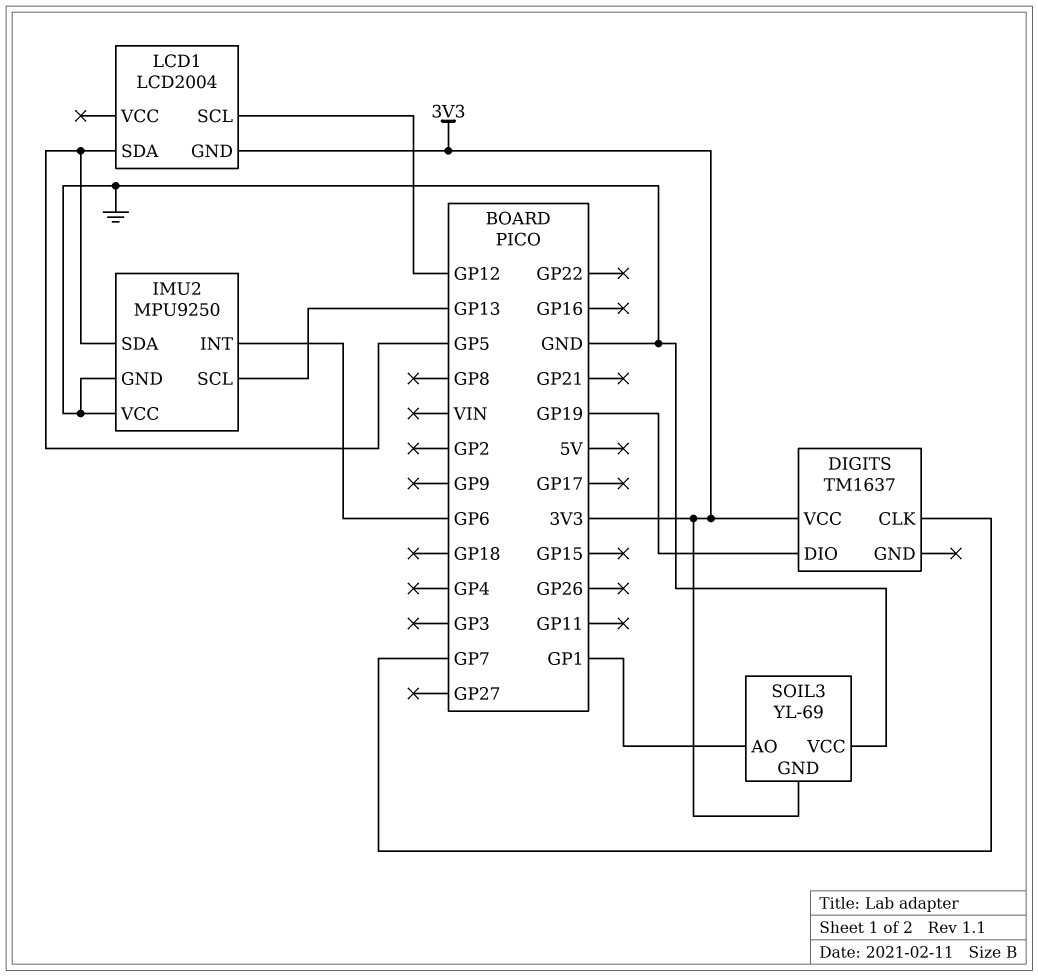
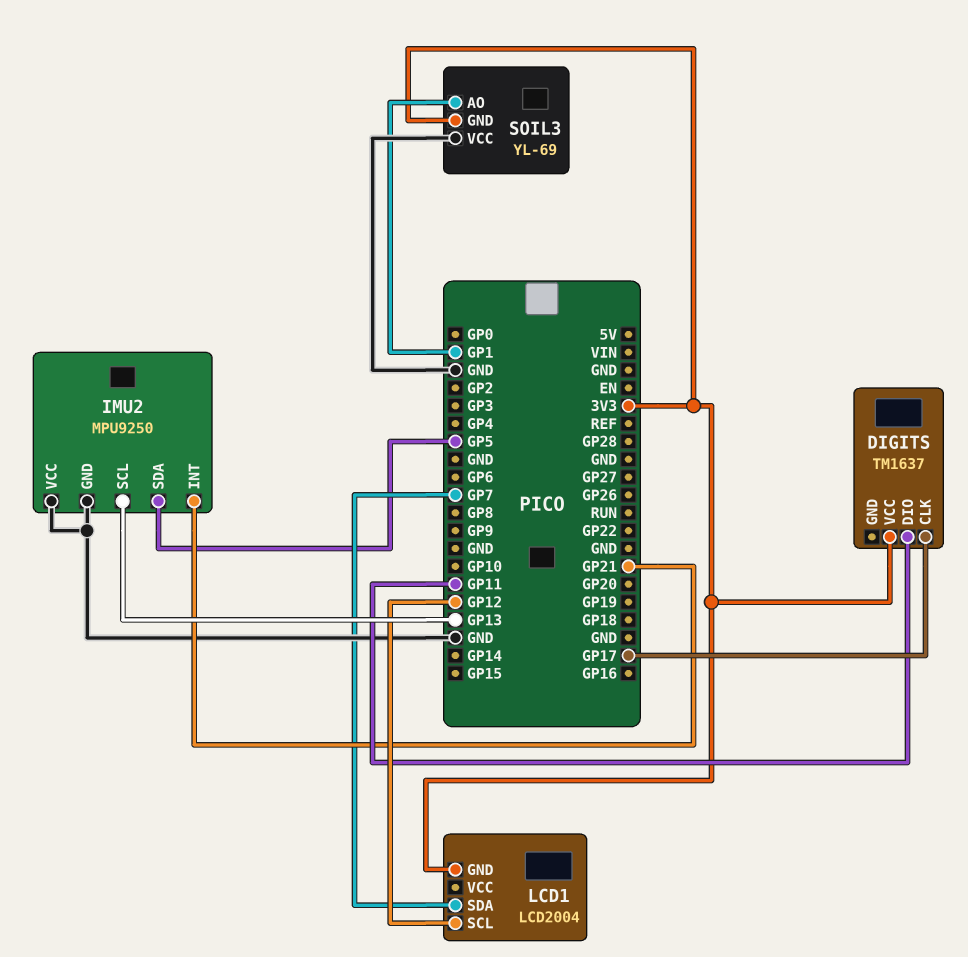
DIGITS pin CLK: GP7 -> GP17
DIGITS pin DIO: GP19 -> GP11
IMU2 pin INT: GP6 -> GP21
LCD1 pin SDA: GP5 -> GP7

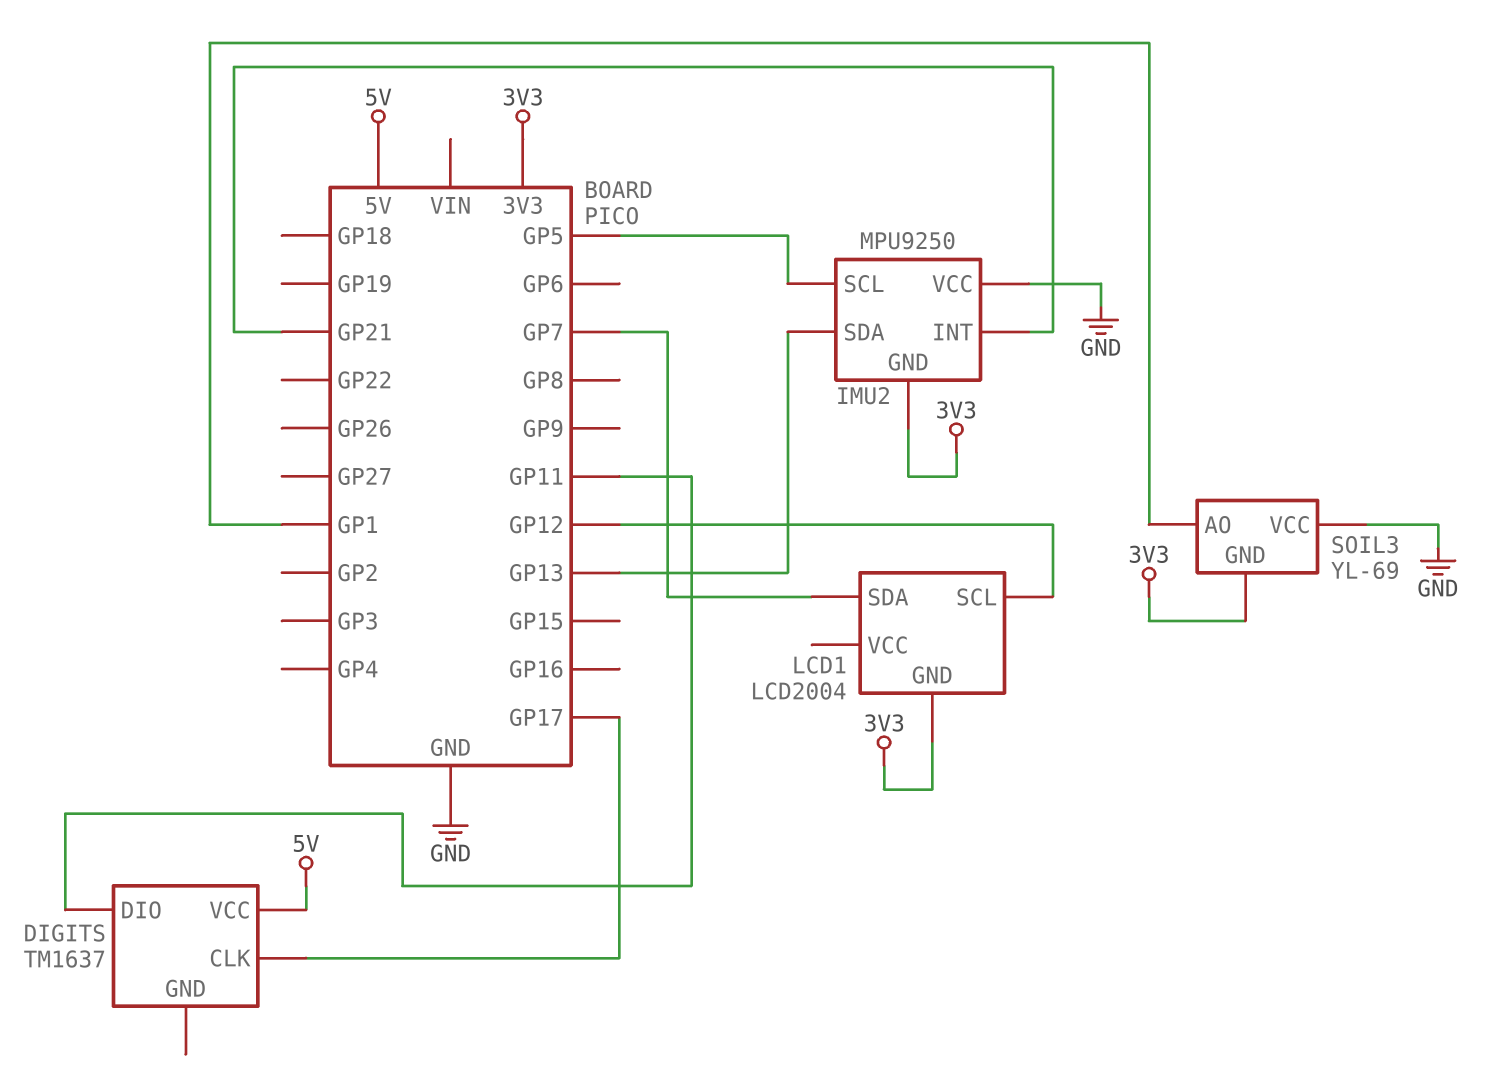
DIGITS pin VCC: 3V3 -> 5V
IMU2 pin GND: GND -> 3V3
IMU2 pin SCL: GP13 -> GP5
IMU2 pin SDA: GP5 -> GP13

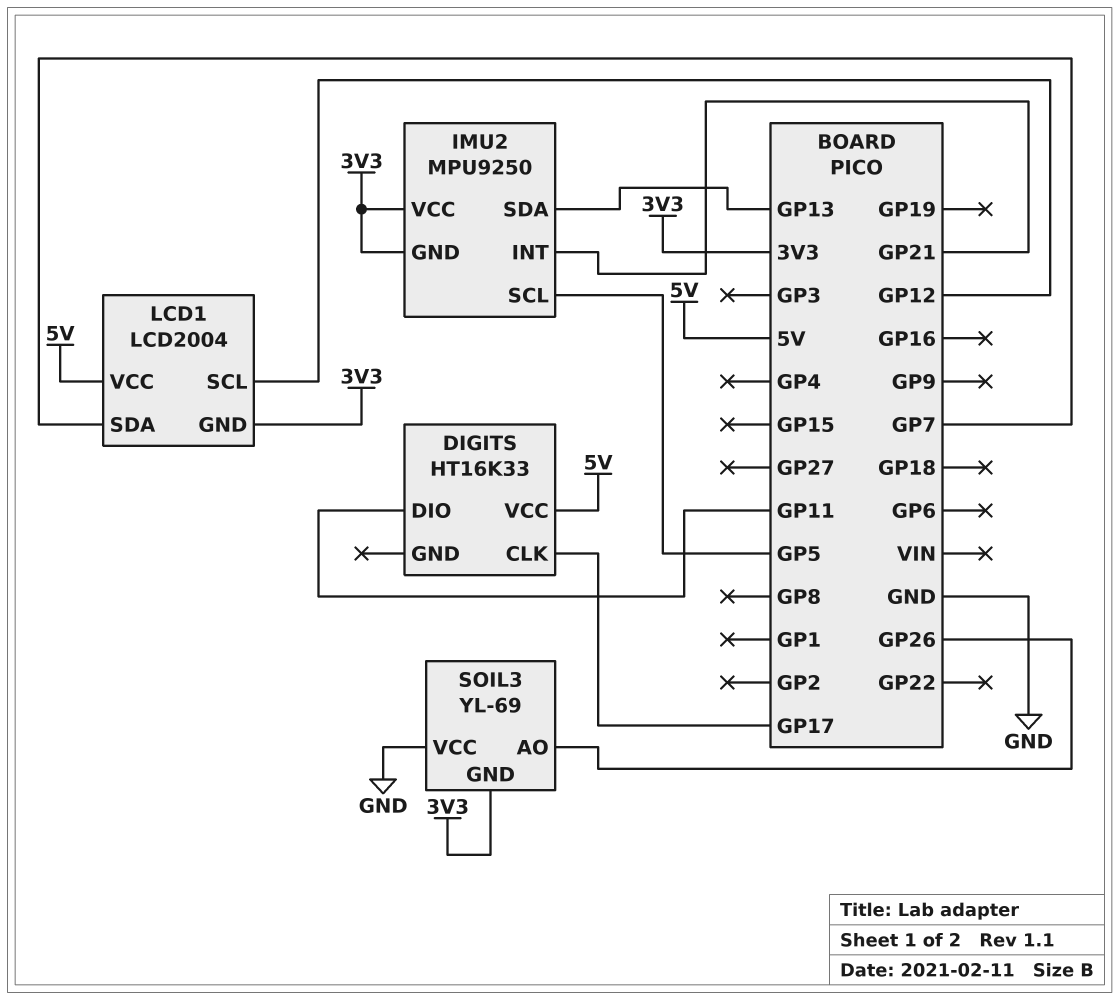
DIGITS: TM1637 -> HT16K33
IMU2 pin VCC: GND -> 3V3
LCD1 pin VCC: none -> 5V
SOIL3 pin AO: GP1 -> GP26

